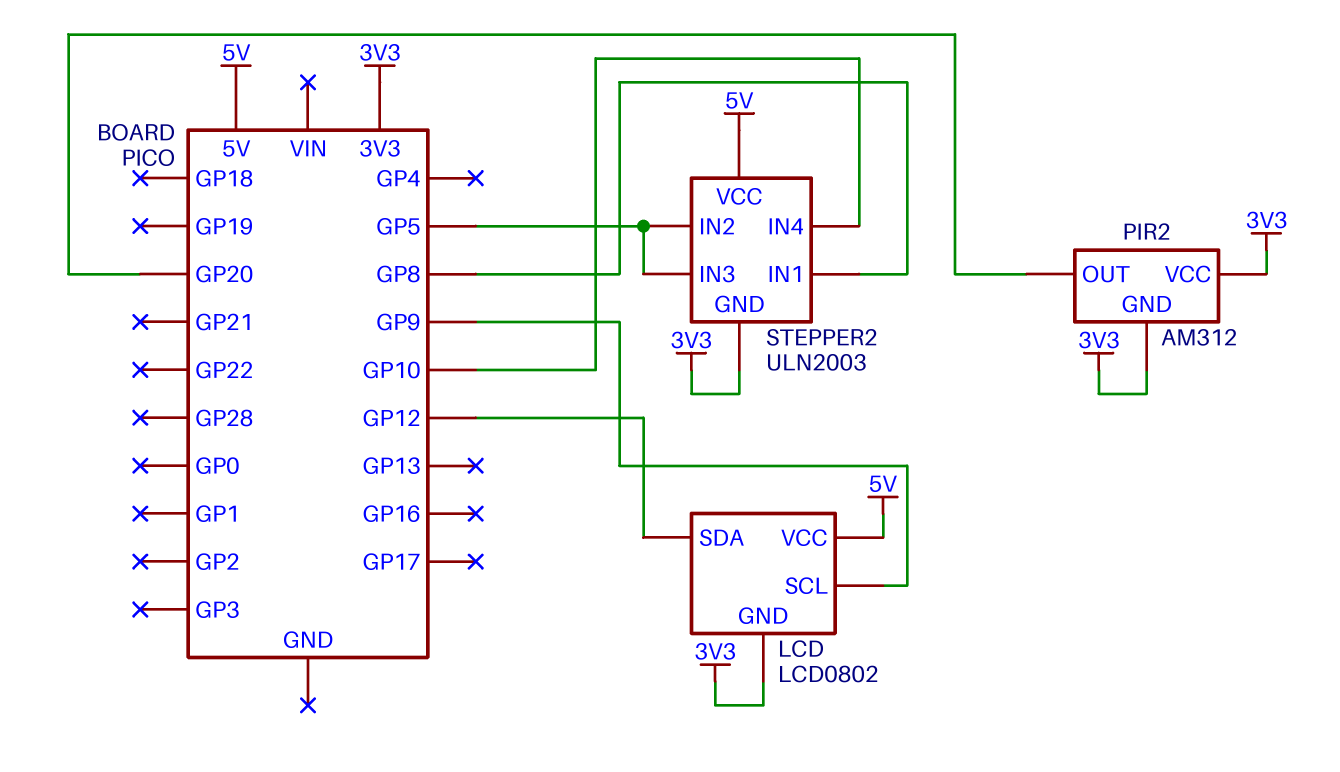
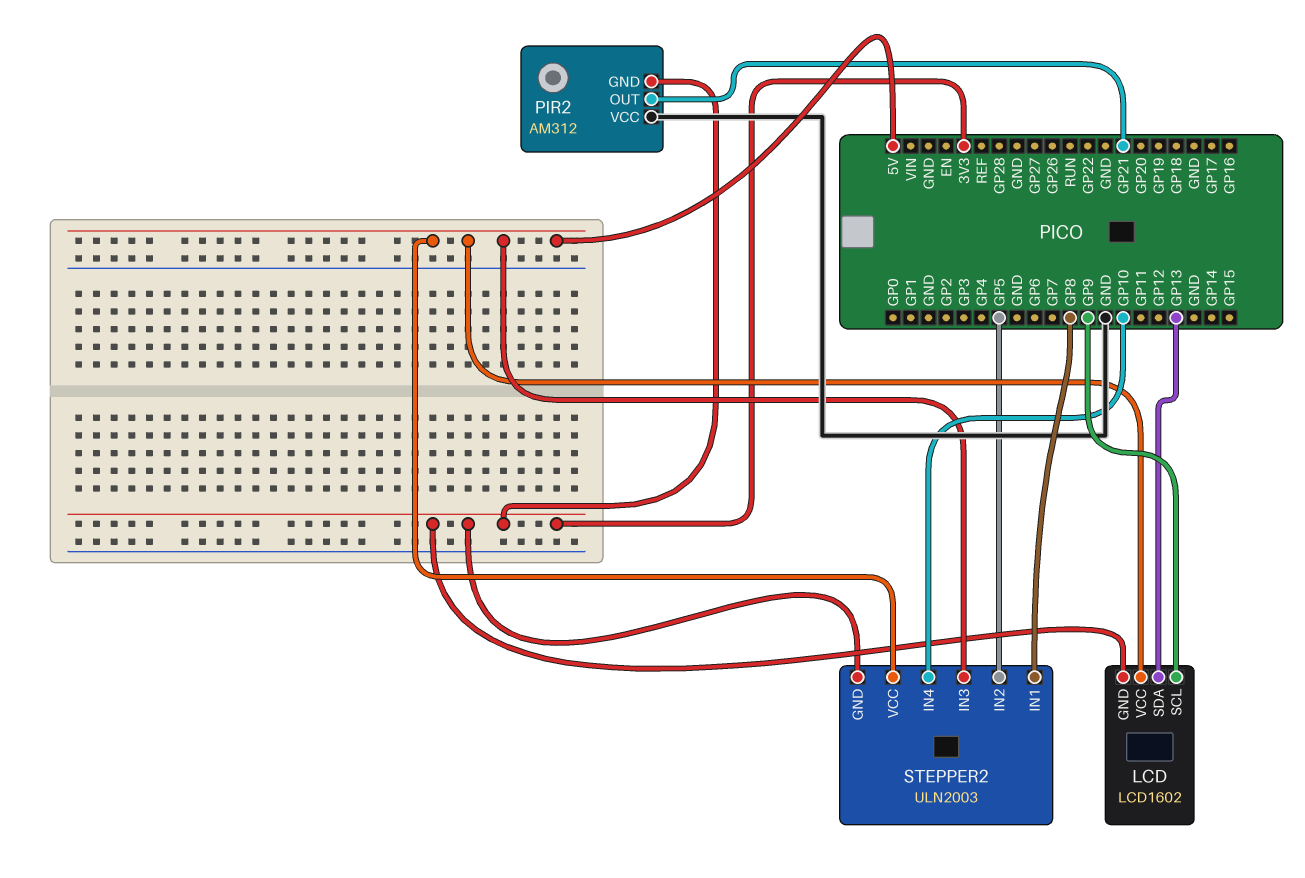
LCD: LCD0802 -> LCD1602
LCD pin SDA: GP12 -> GP13
PIR2 pin OUT: GP20 -> GP21
PIR2 pin VCC: 3V3 -> GND
STEPPER2 pin IN3: GP5 -> 5V

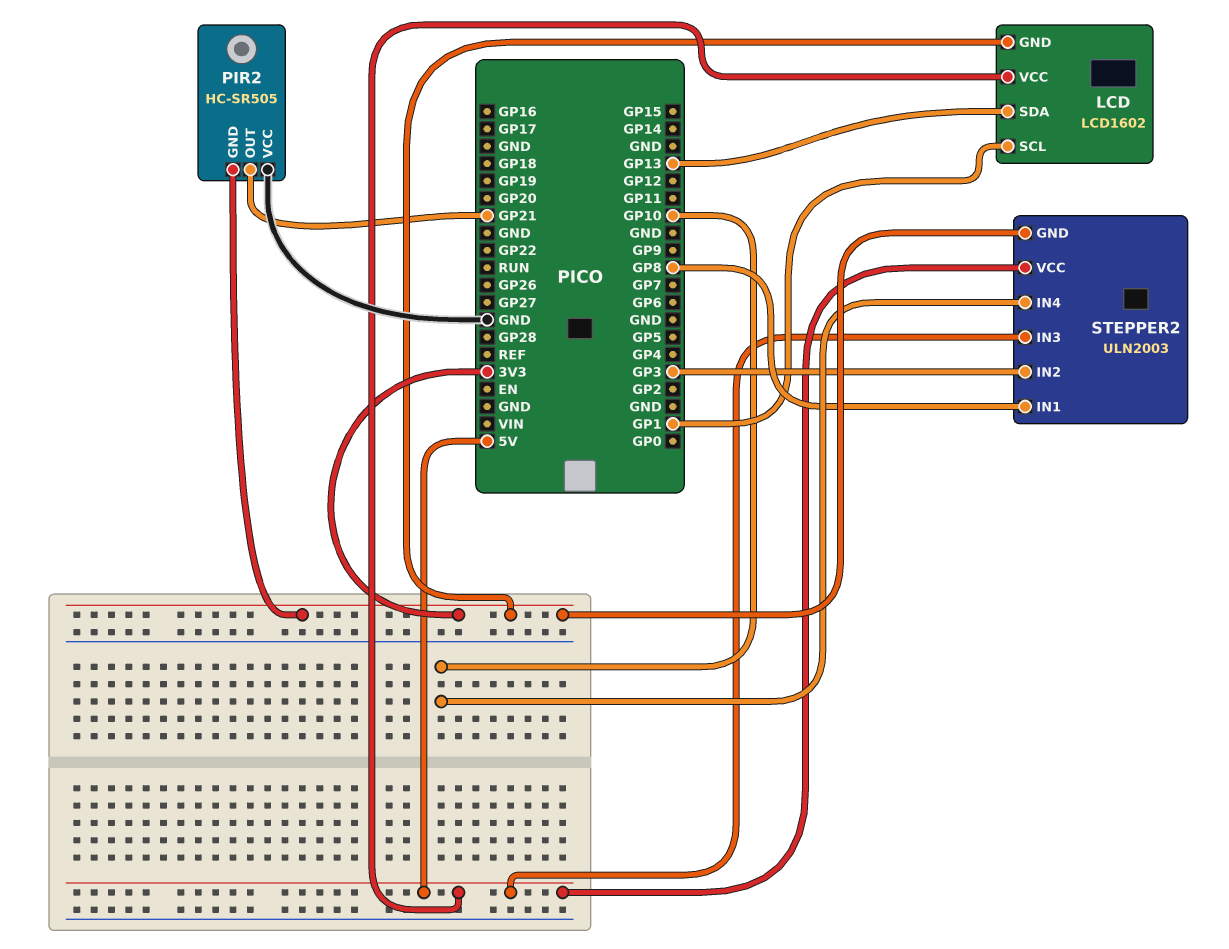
LCD pin SCL: GP9 -> GP1
PIR2: AM312 -> HC-SR505
STEPPER2 pin IN2: GP5 -> GP3

